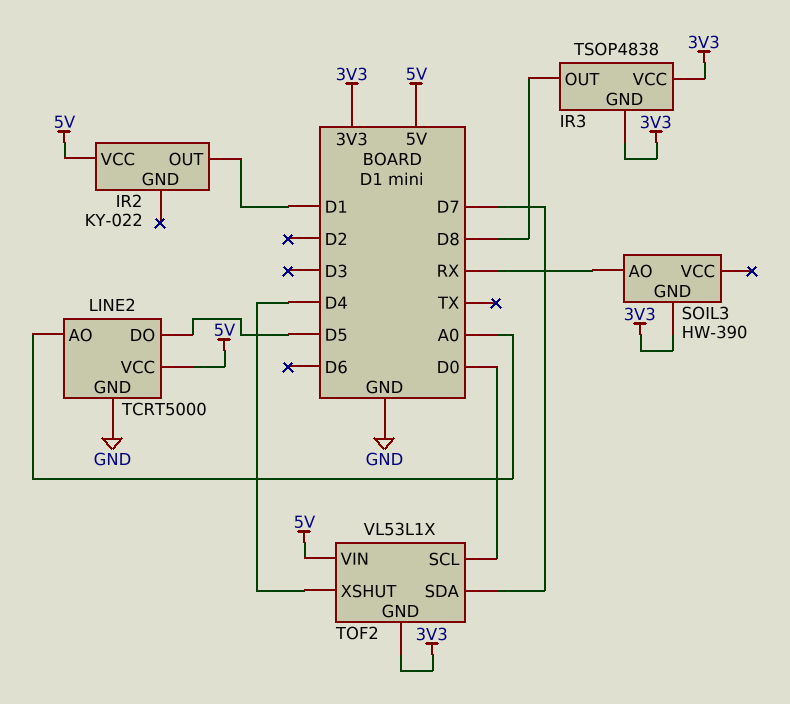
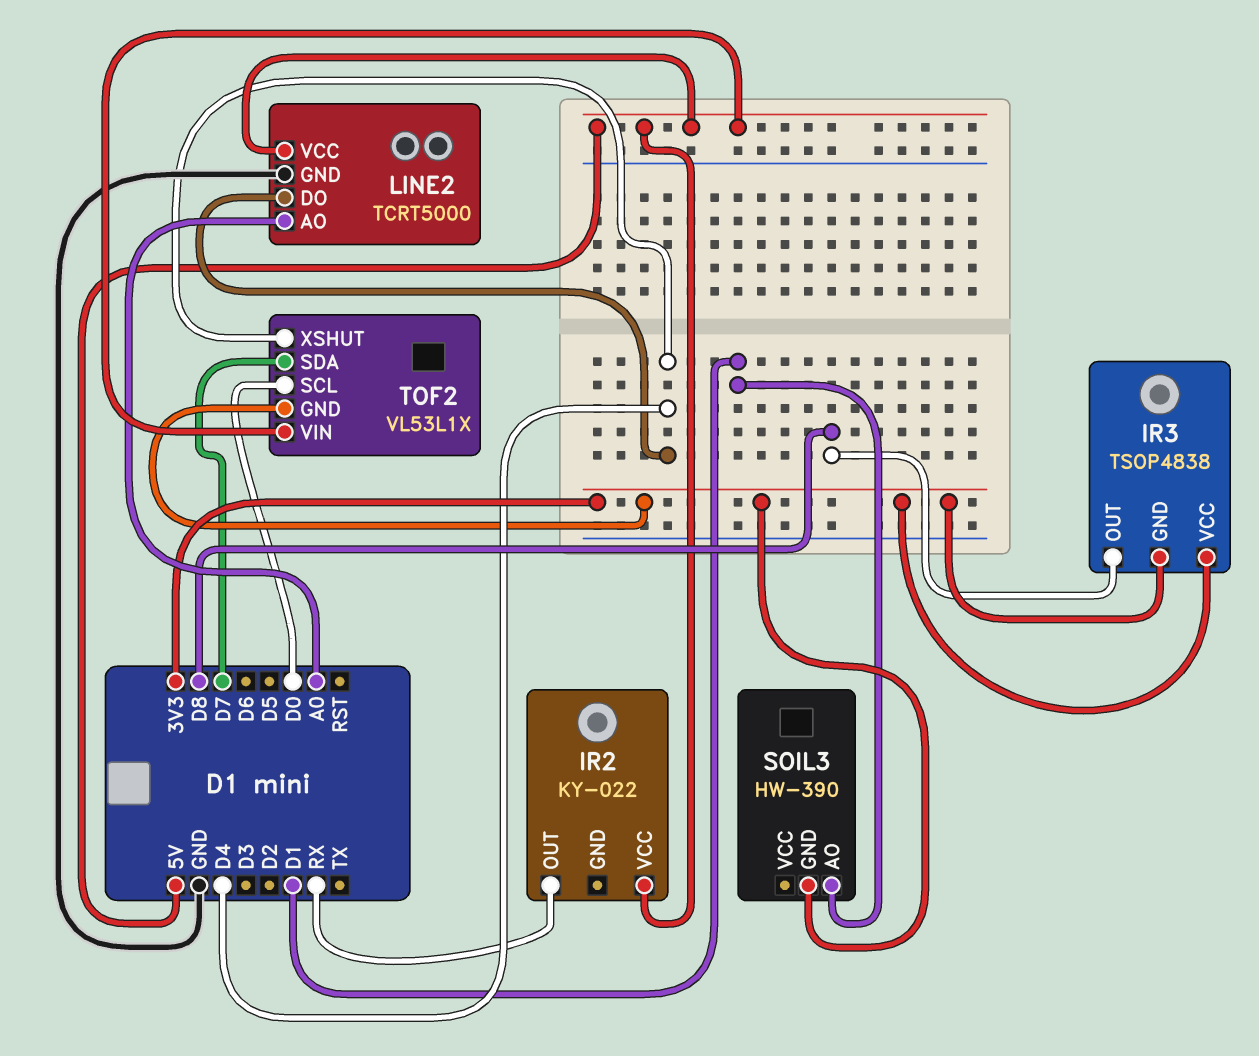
IR2 pin OUT: D1 -> RX
LINE2 pin DO: D5 -> D4
SOIL3 pin AO: RX -> D1

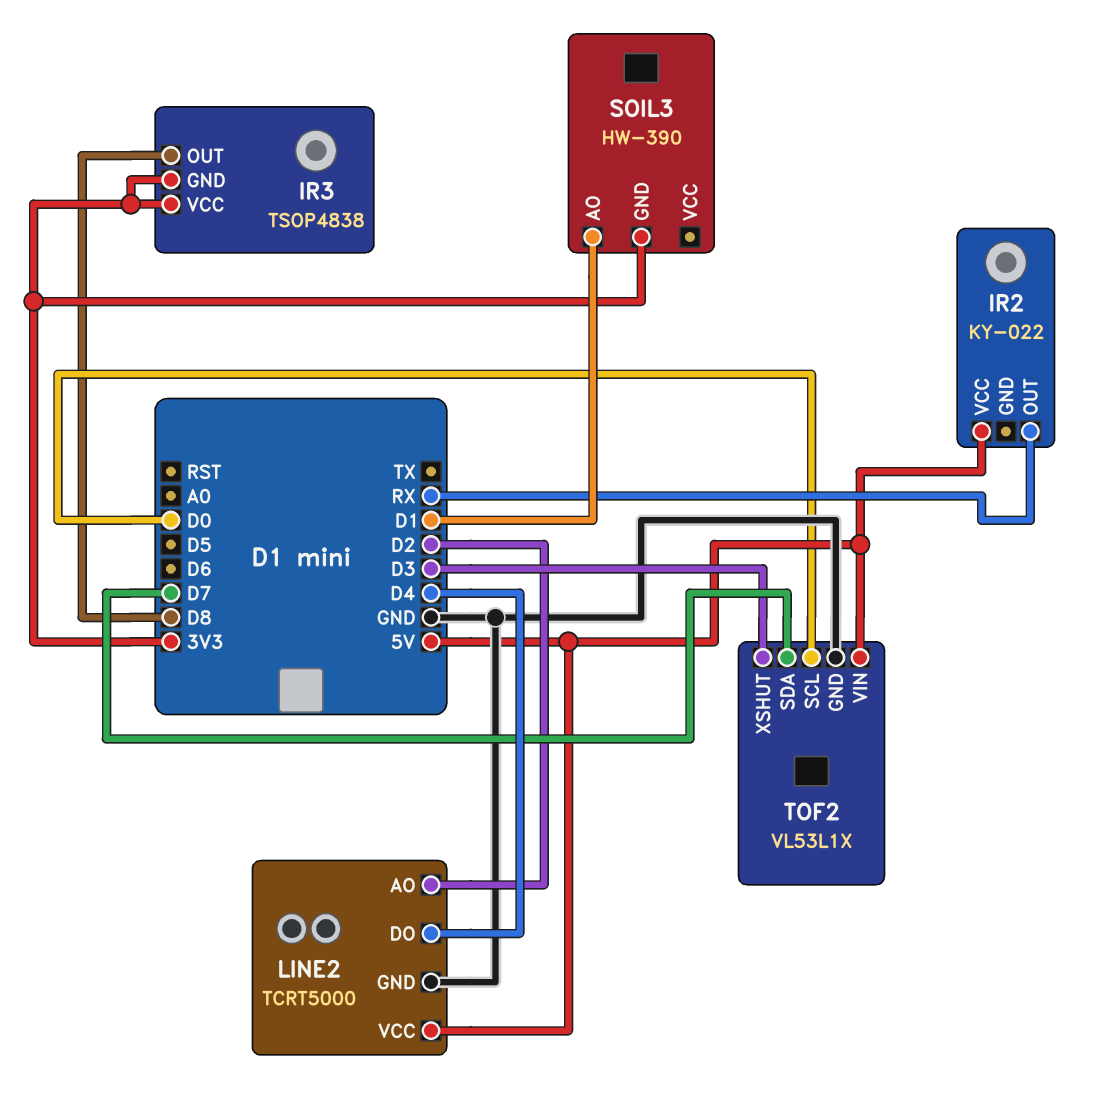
LINE2 pin AO: A0 -> D2
TOF2 pin GND: 3V3 -> GND
TOF2 pin XSHUT: D4 -> D3

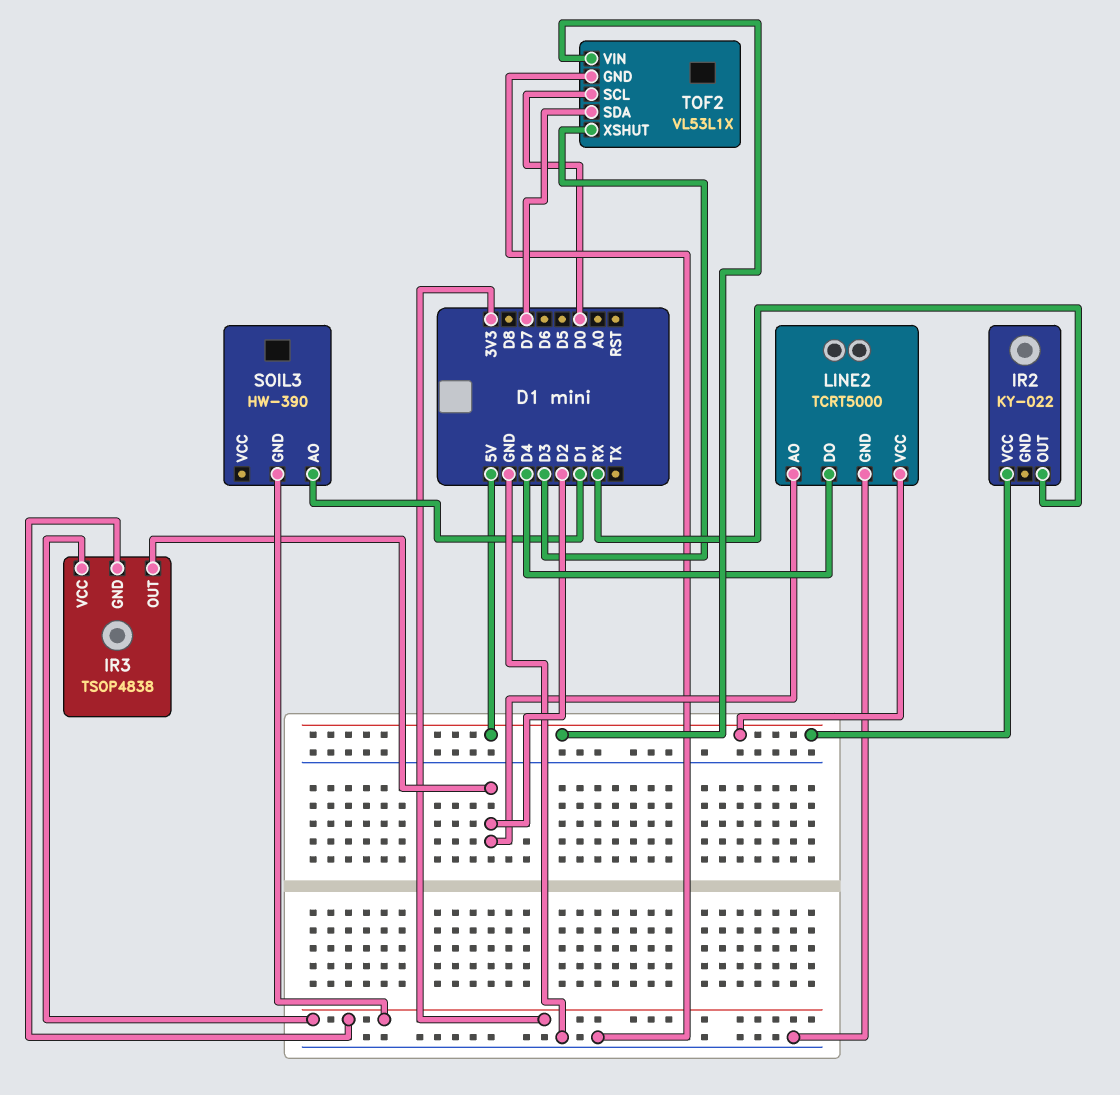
IR3 pin OUT: D8 -> D2

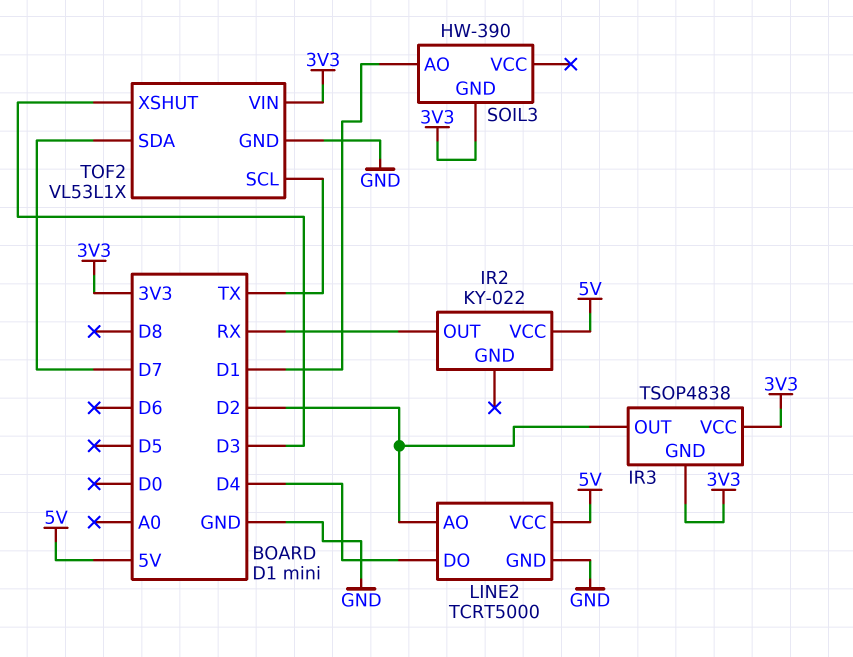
TOF2 pin SCL: D0 -> TX
TOF2 pin VIN: 5V -> 3V3

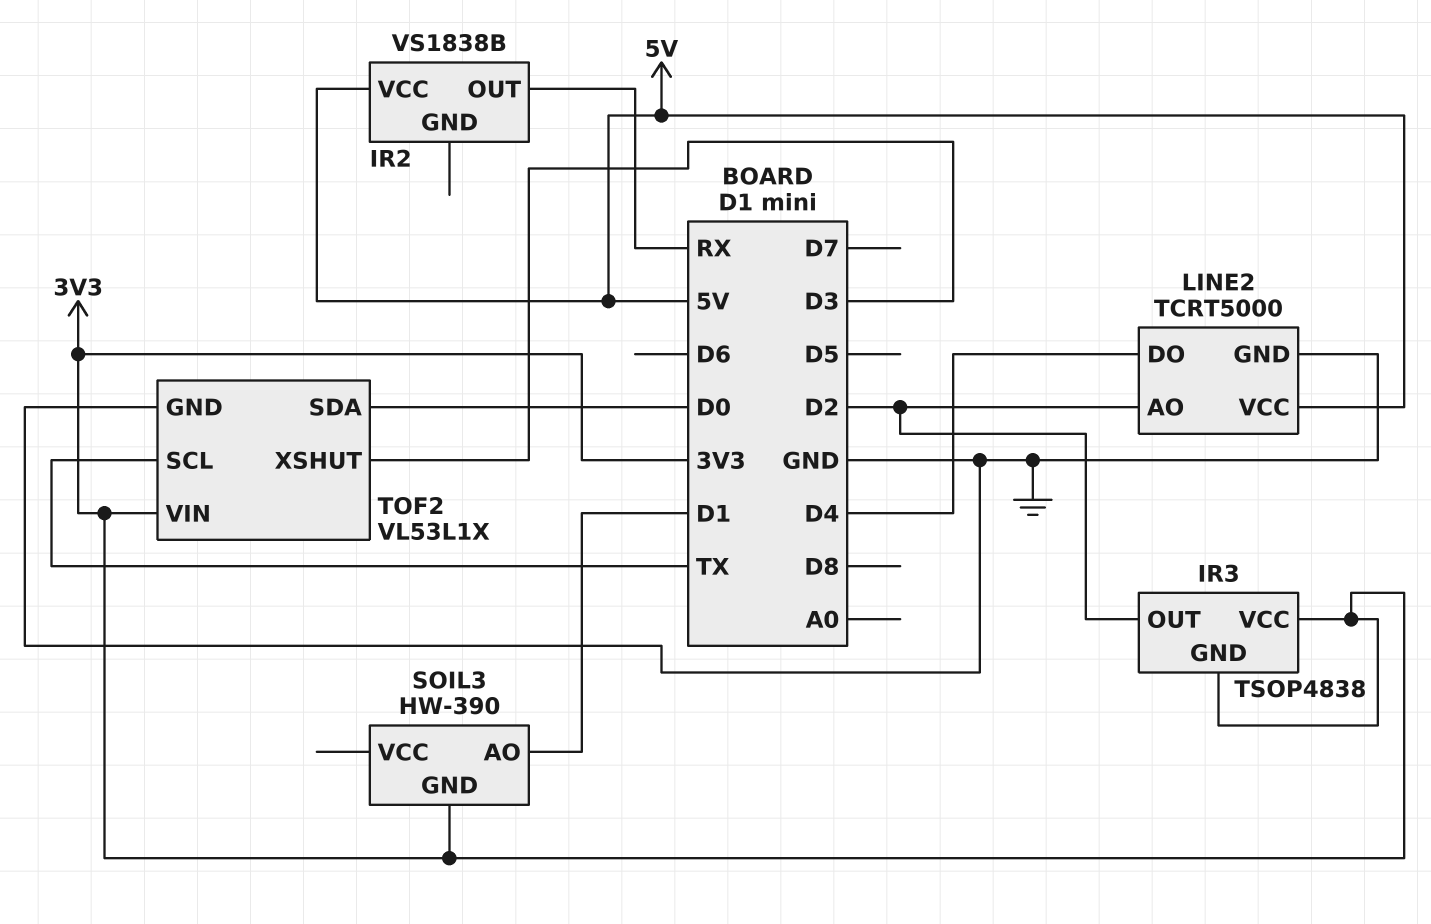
IR2: KY-022 -> VS1838B
TOF2 pin SDA: D7 -> D0

